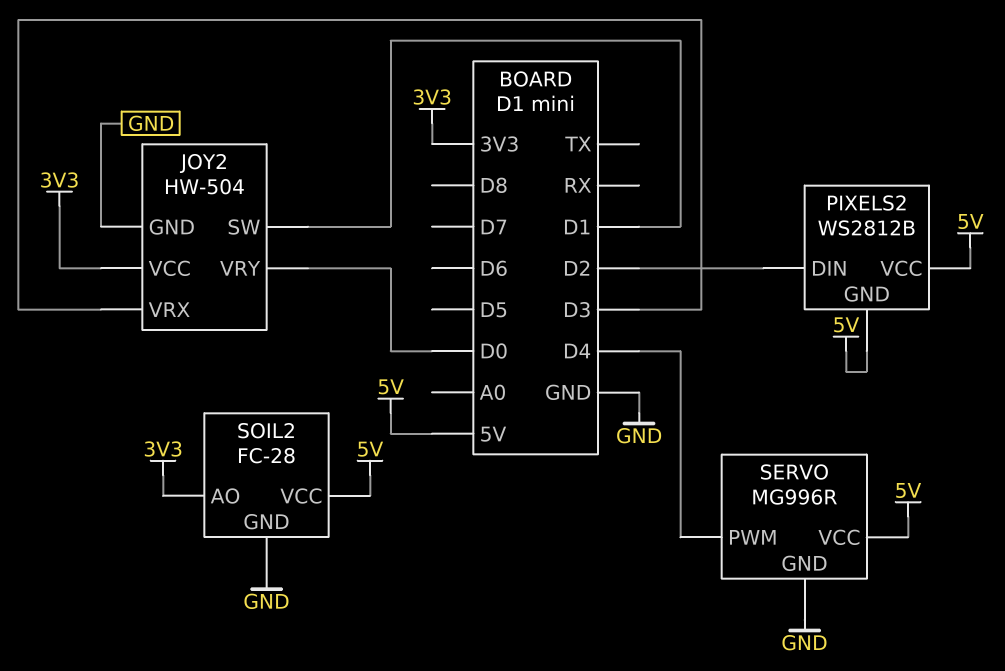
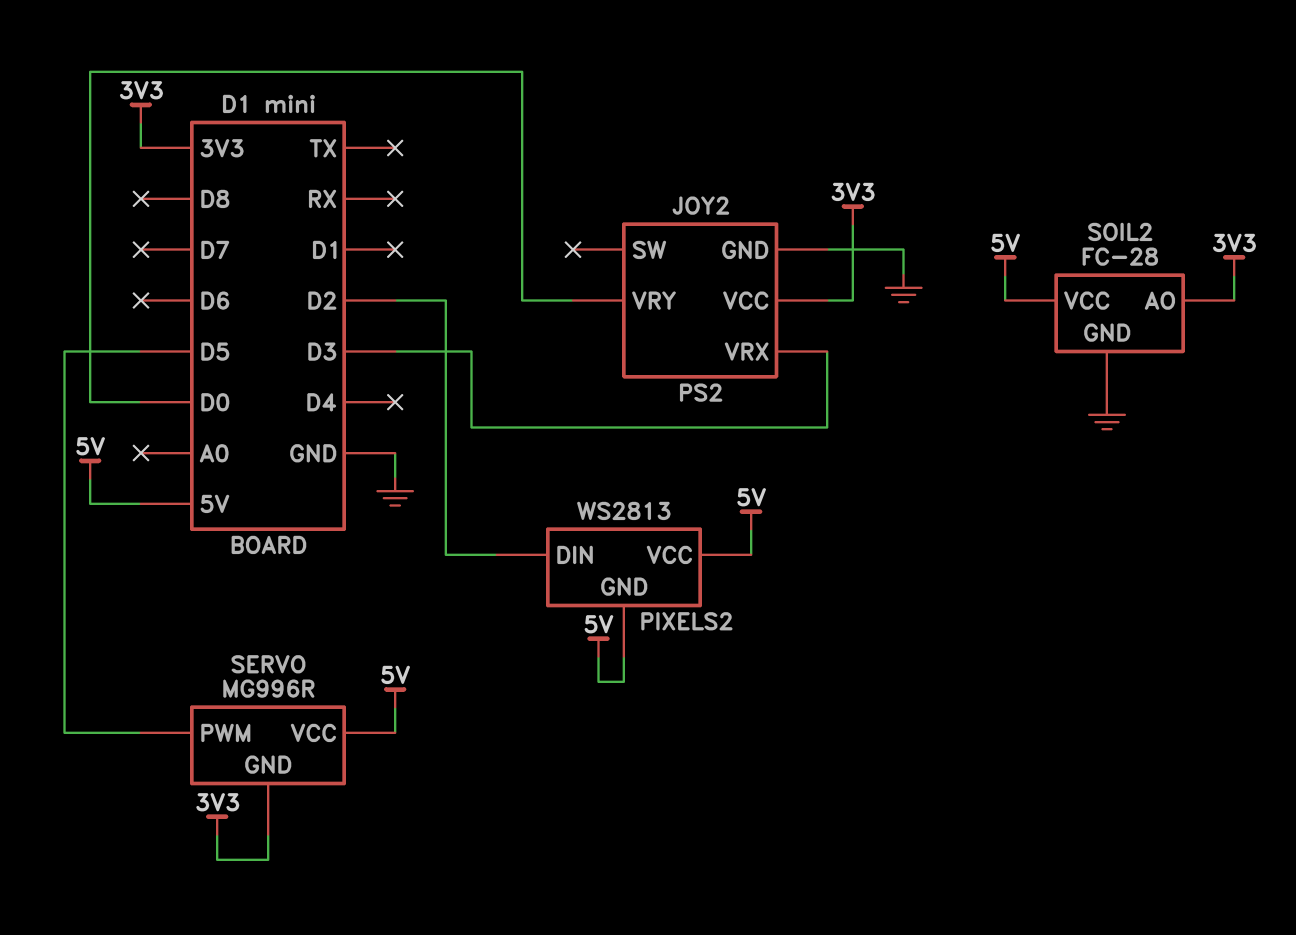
JOY2: HW-504 -> PS2
JOY2 pin SW: D1 -> none
PIXELS2: WS2812B -> WS2813
SERVO pin GND: GND -> 3V3
SERVO pin PWM: D4 -> D5

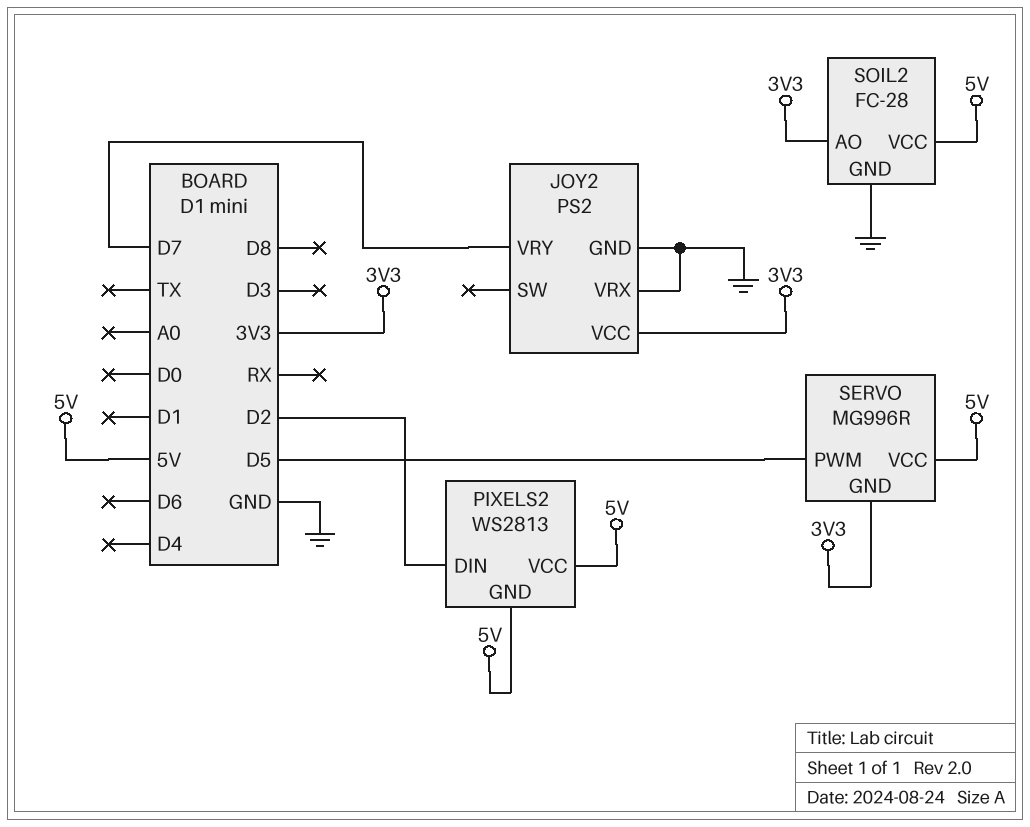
JOY2 pin VRX: D3 -> GND
JOY2 pin VRY: D0 -> D7

